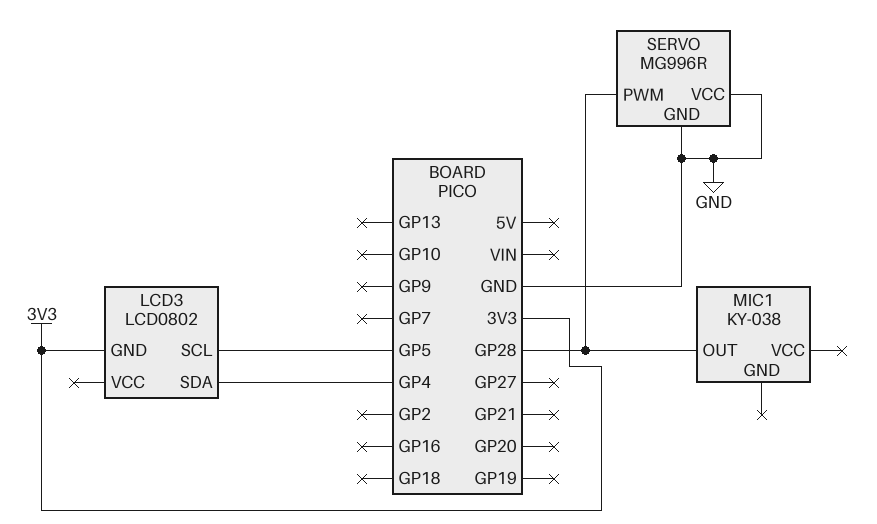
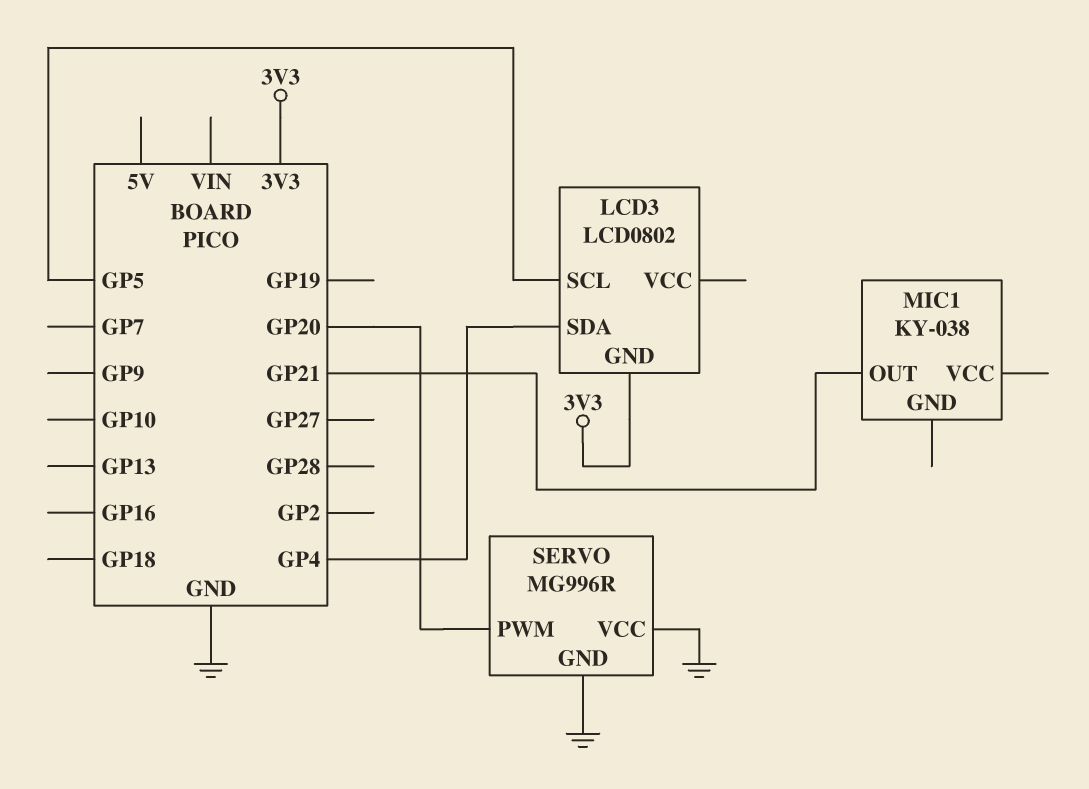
MIC1 pin OUT: GP28 -> GP21
SERVO pin PWM: GP28 -> GP20

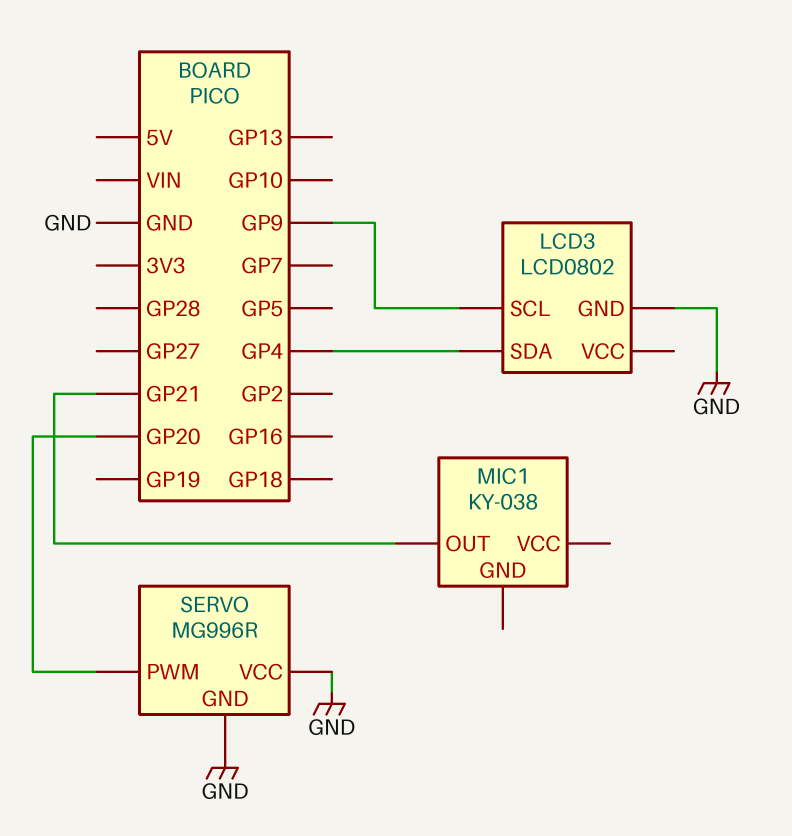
LCD3 pin GND: 3V3 -> GND
LCD3 pin SCL: GP5 -> GP9

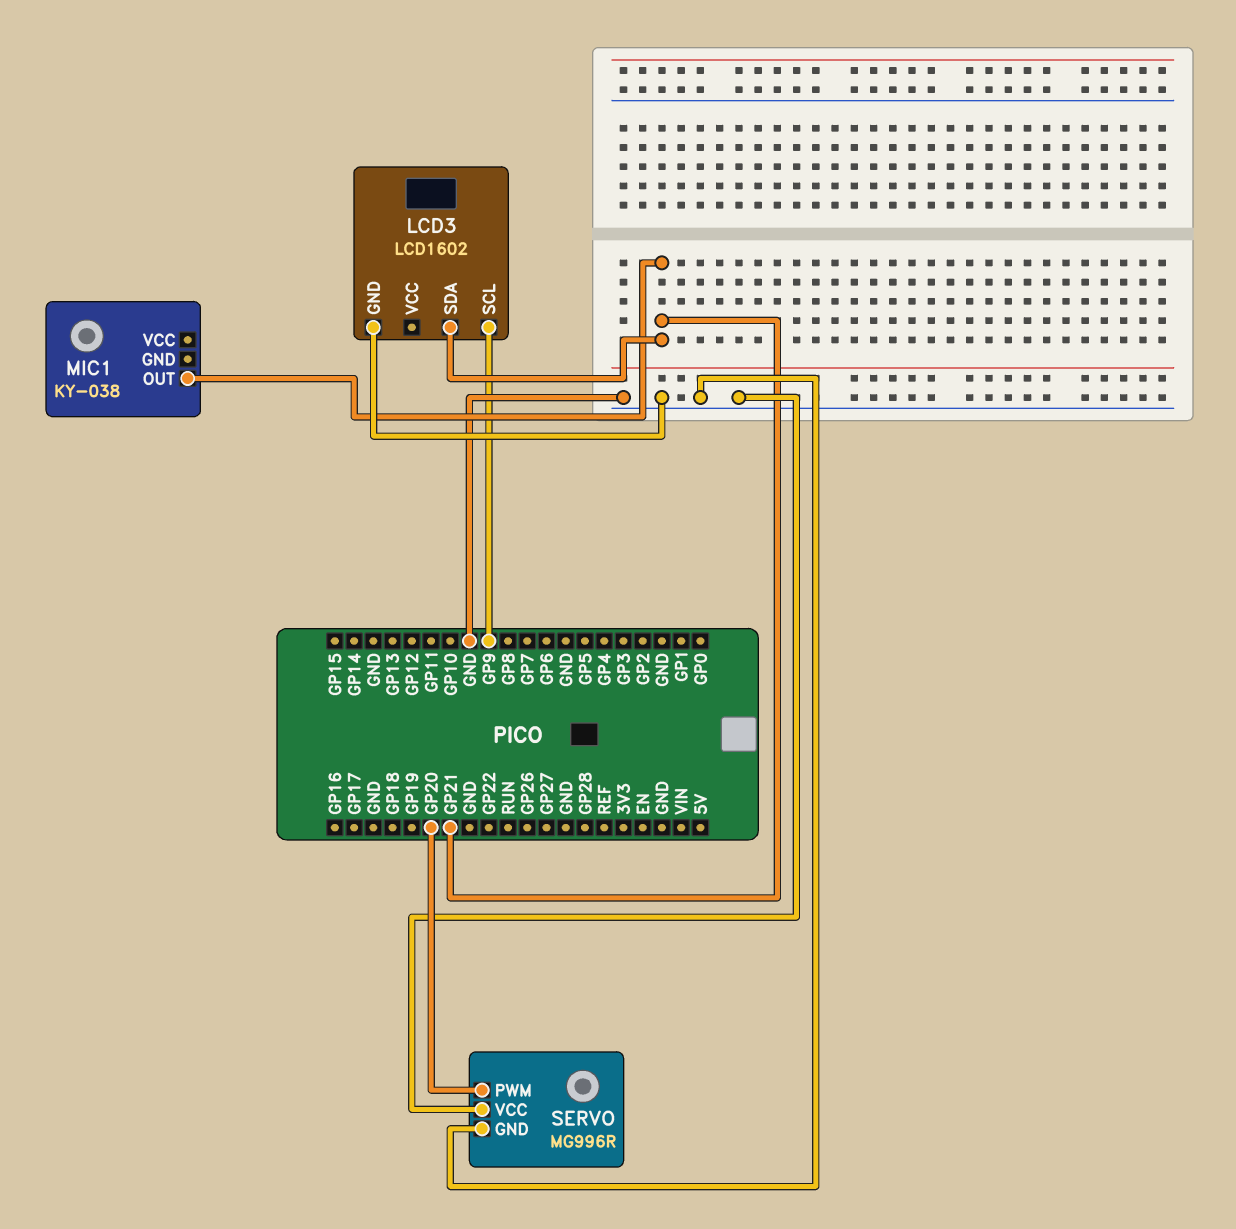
LCD3: LCD0802 -> LCD1602
LCD3 pin SDA: GP4 -> GP21

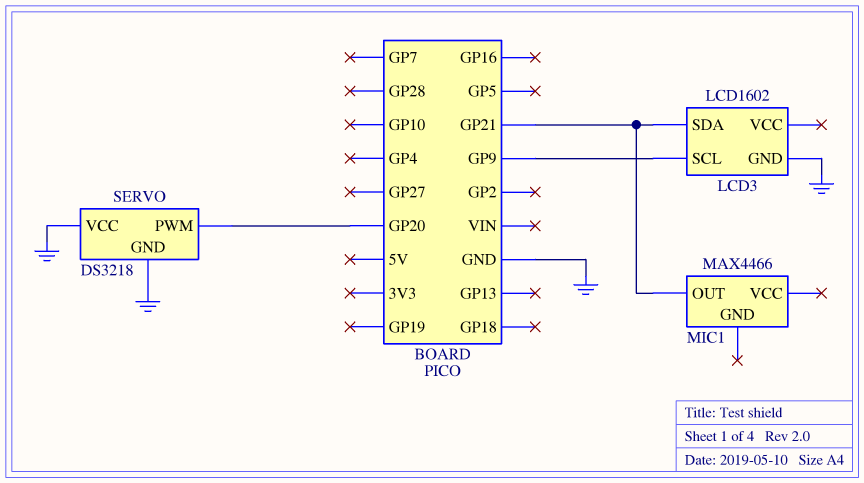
MIC1: KY-038 -> MAX4466
SERVO: MG996R -> DS3218

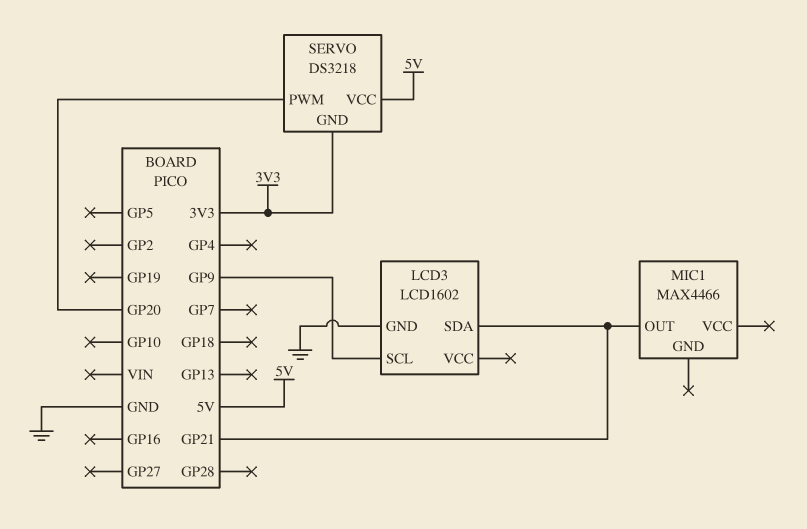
SERVO pin GND: GND -> 3V3
SERVO pin VCC: GND -> 5V

